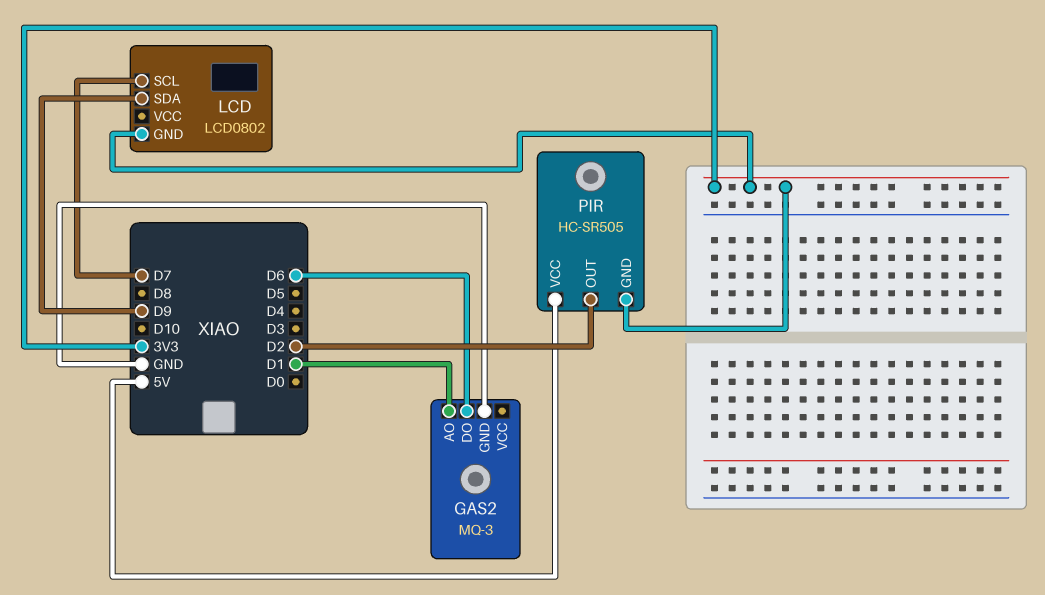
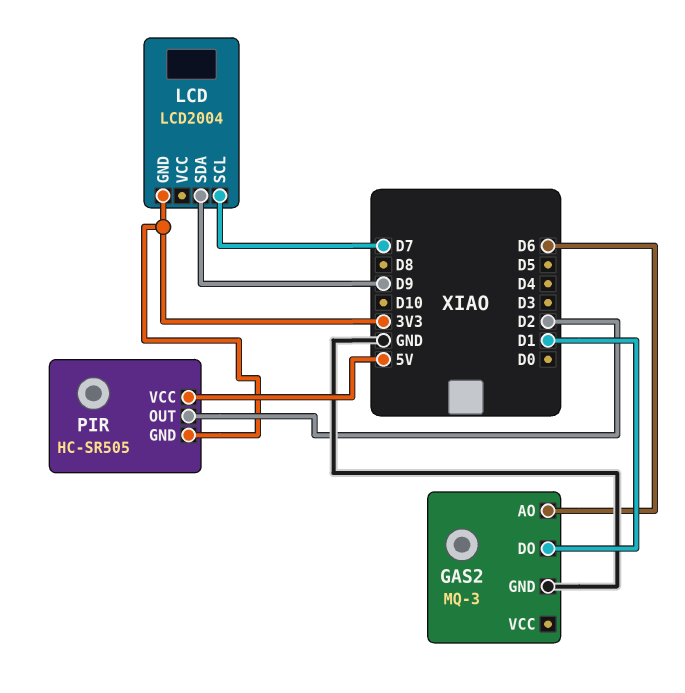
GAS2 pin AO: D1 -> D6
GAS2 pin DO: D6 -> D1
LCD: LCD0802 -> LCD2004

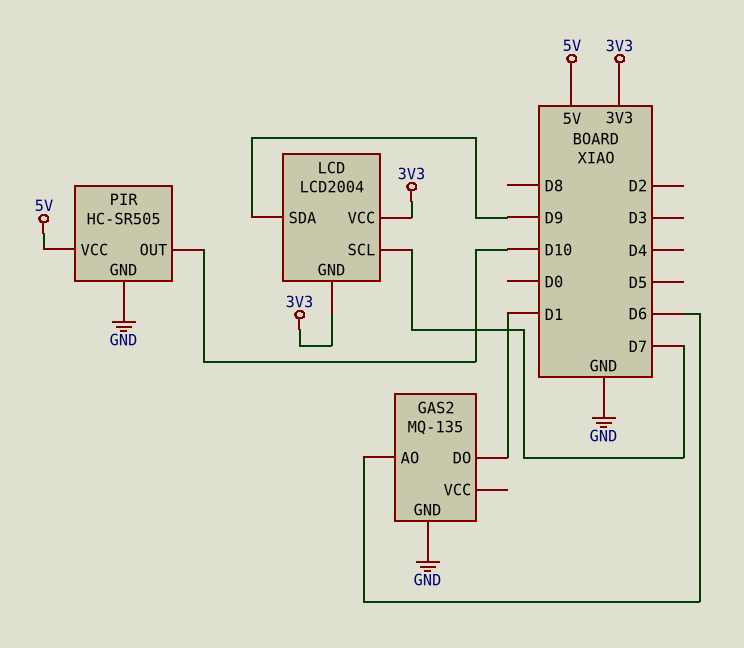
GAS2: MQ-3 -> MQ-135
LCD pin VCC: none -> 3V3
PIR pin GND: 3V3 -> GND
PIR pin OUT: D2 -> D10

